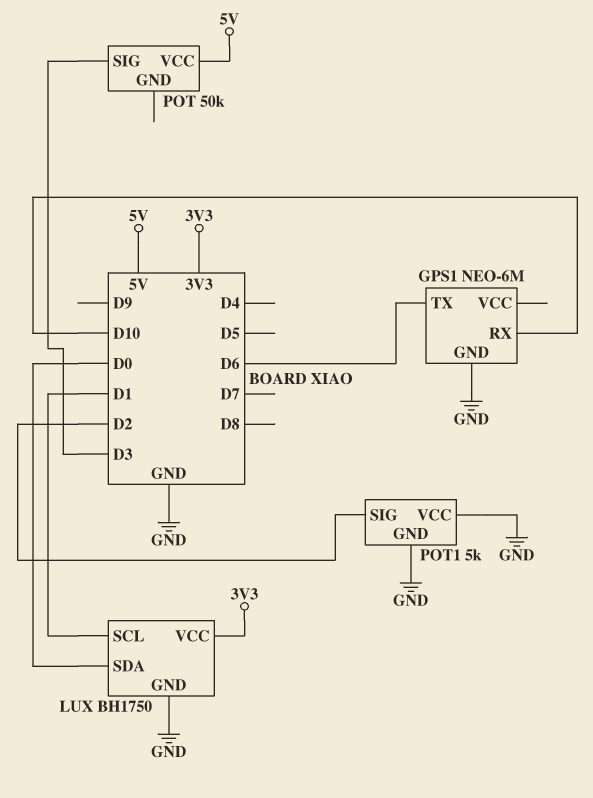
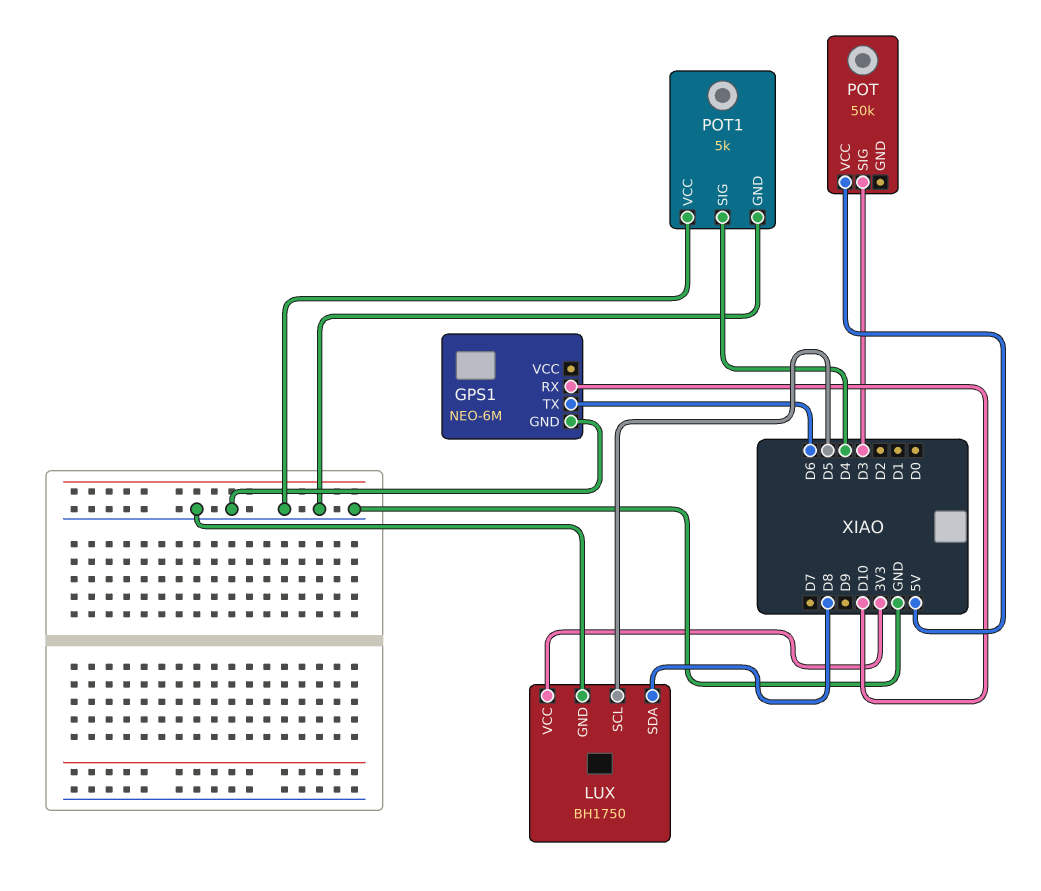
LUX pin SCL: D1 -> D5
LUX pin SDA: D0 -> D8
POT1 pin SIG: D2 -> D4

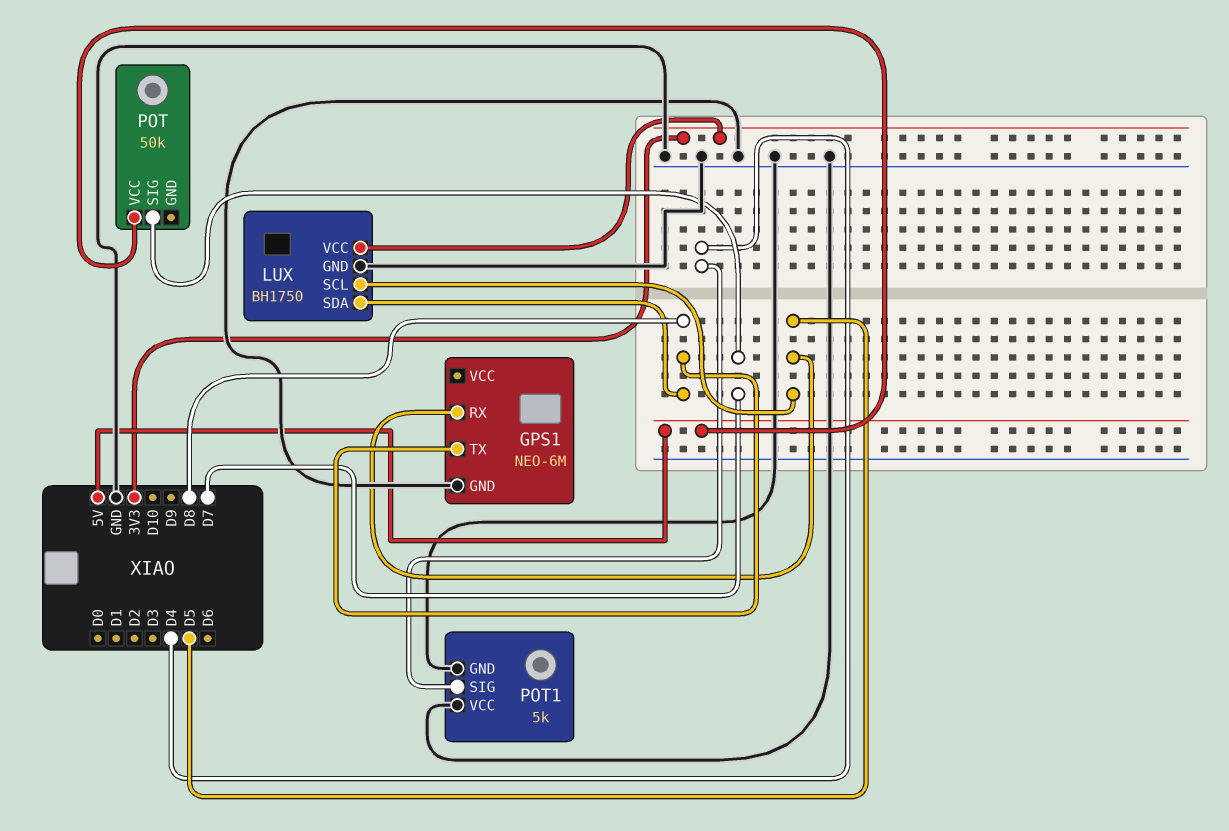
GPS1 pin RX: D10 -> D5
GPS1 pin TX: D6 -> D8
POT pin SIG: D3 -> D7

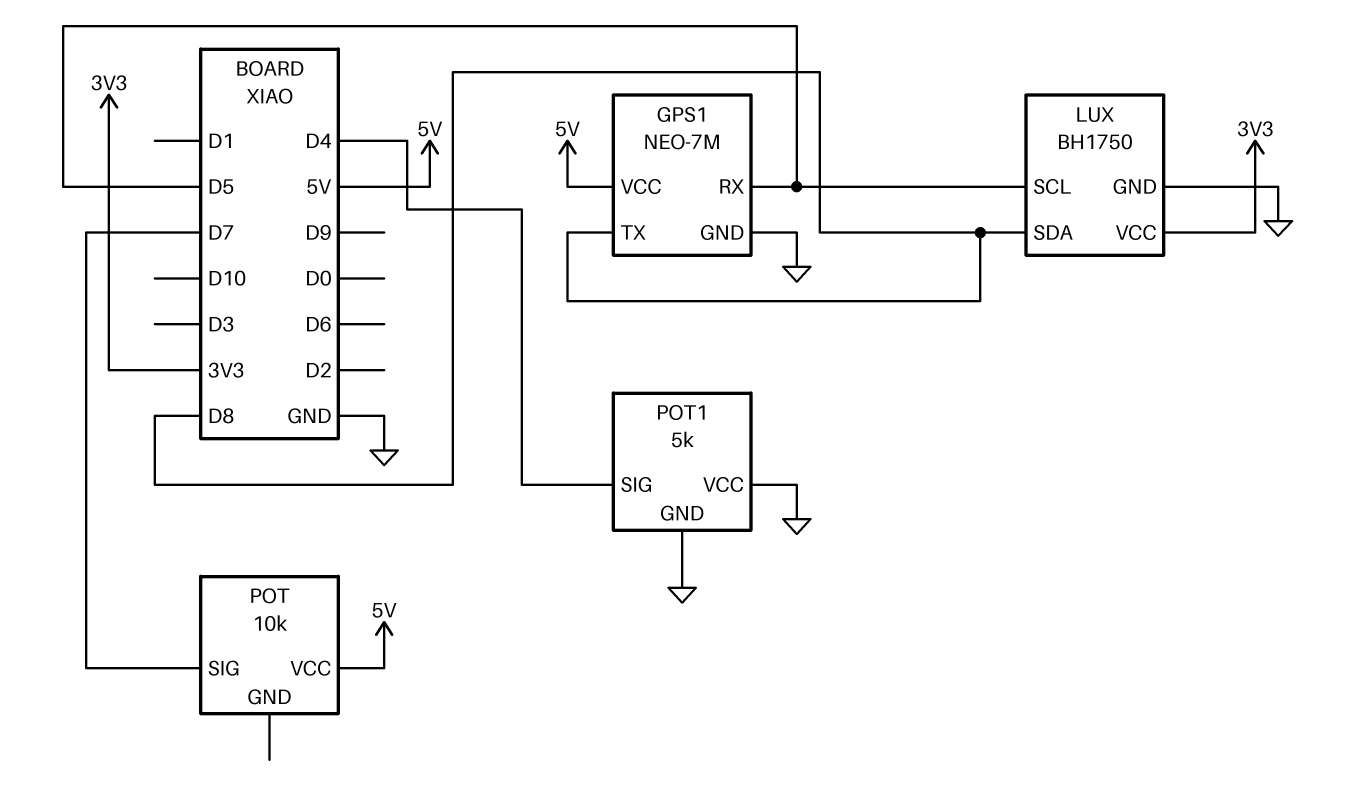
GPS1: NEO-6M -> NEO-7M
GPS1 pin VCC: none -> 5V
POT: 50k -> 10k

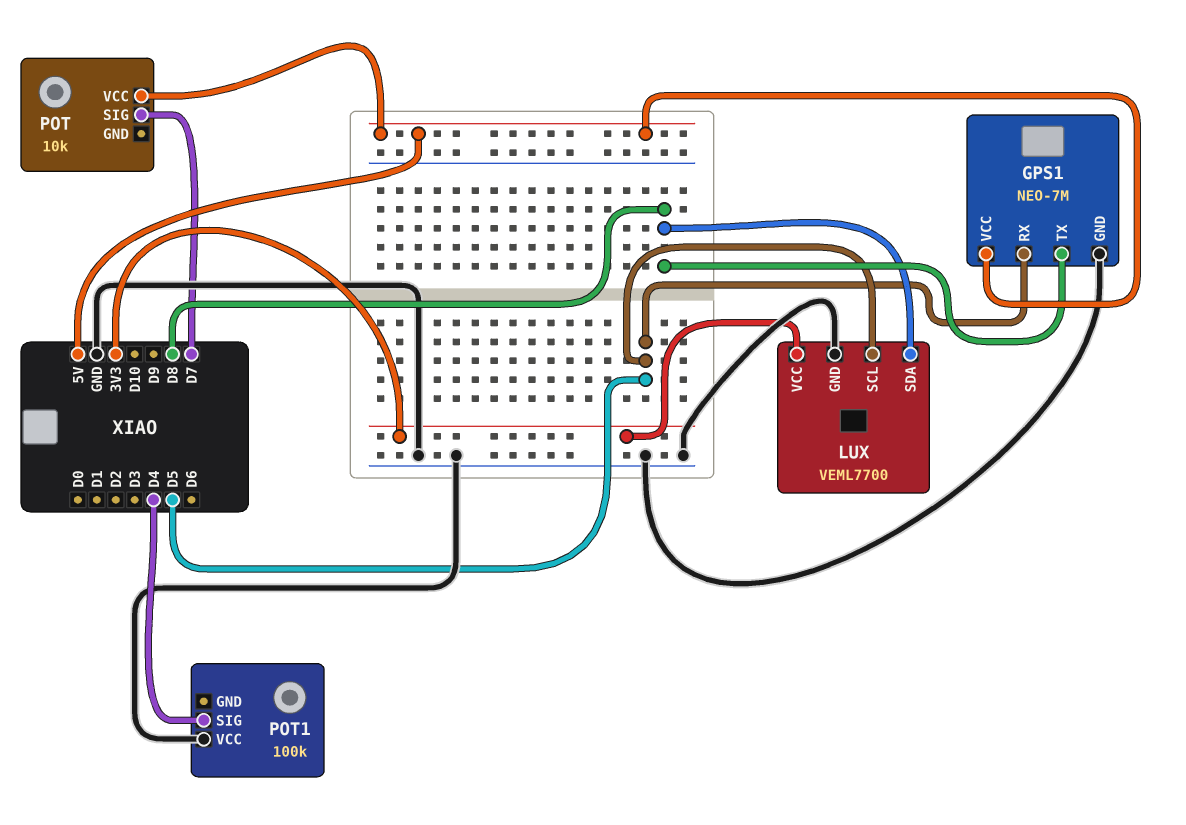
LUX: BH1750 -> VEML7700
POT1: 5k -> 100k
POT1 pin GND: GND -> none

